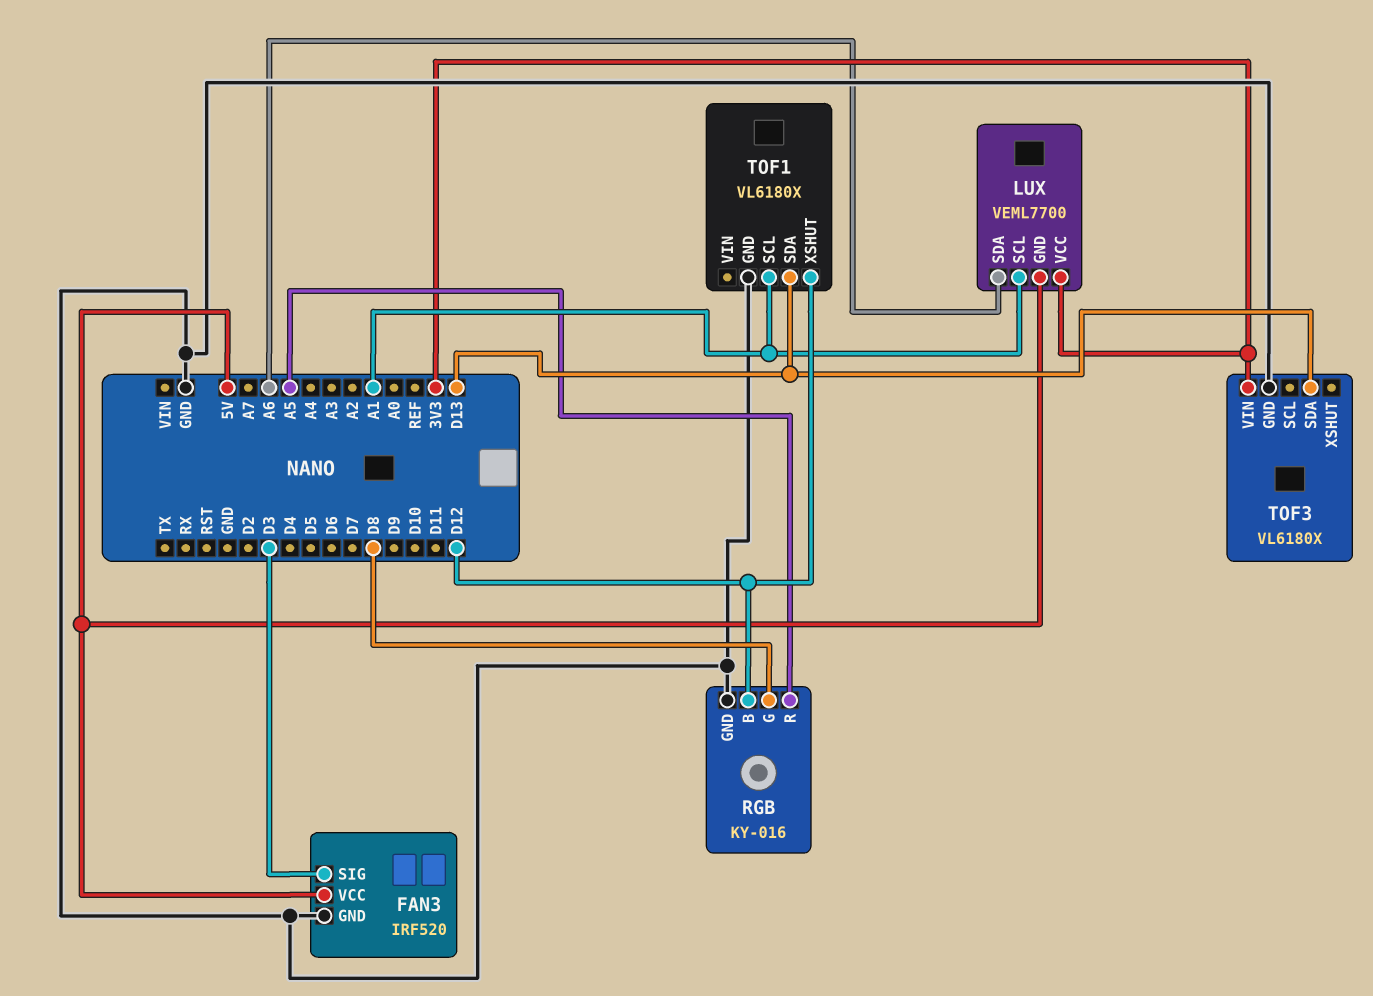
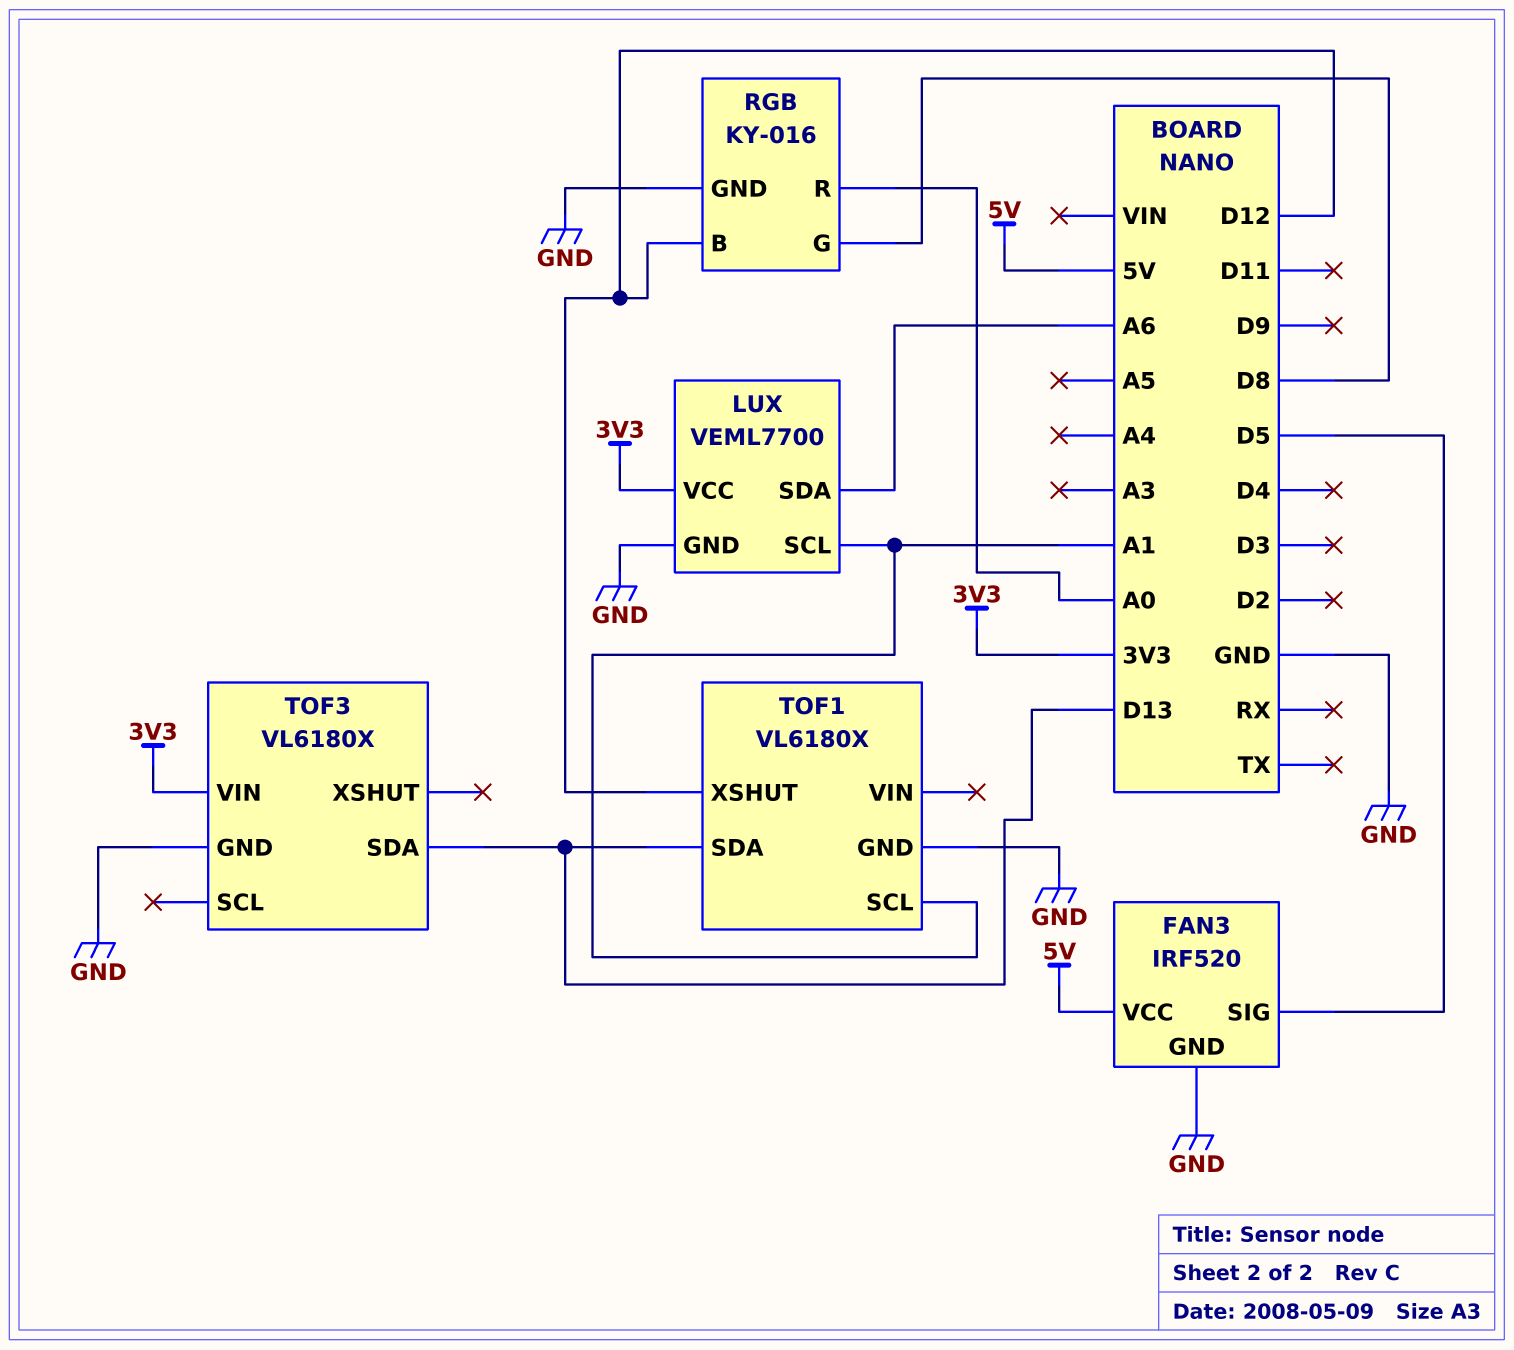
FAN3 pin SIG: D3 -> D5
LUX pin GND: 5V -> GND
RGB pin R: A5 -> A0

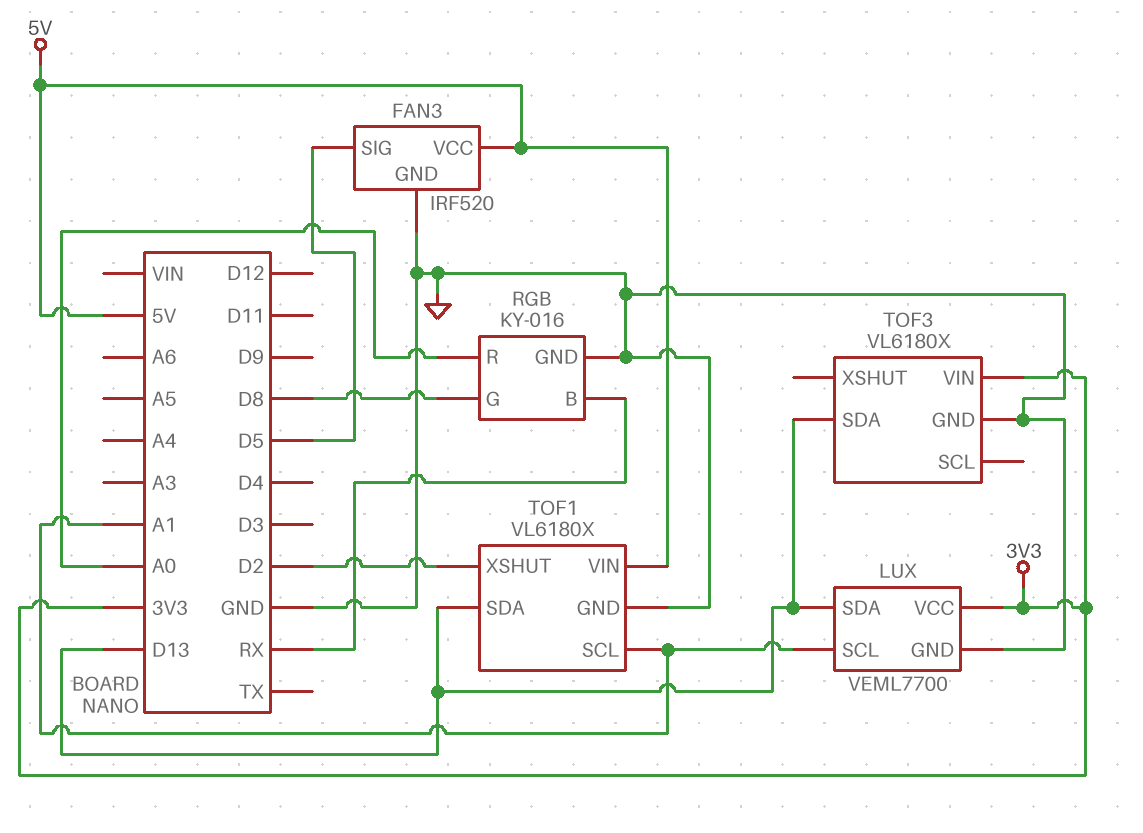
LUX pin SDA: A6 -> D13
RGB pin B: D12 -> RX
TOF1 pin VIN: none -> 5V
TOF1 pin XSHUT: D12 -> D2

